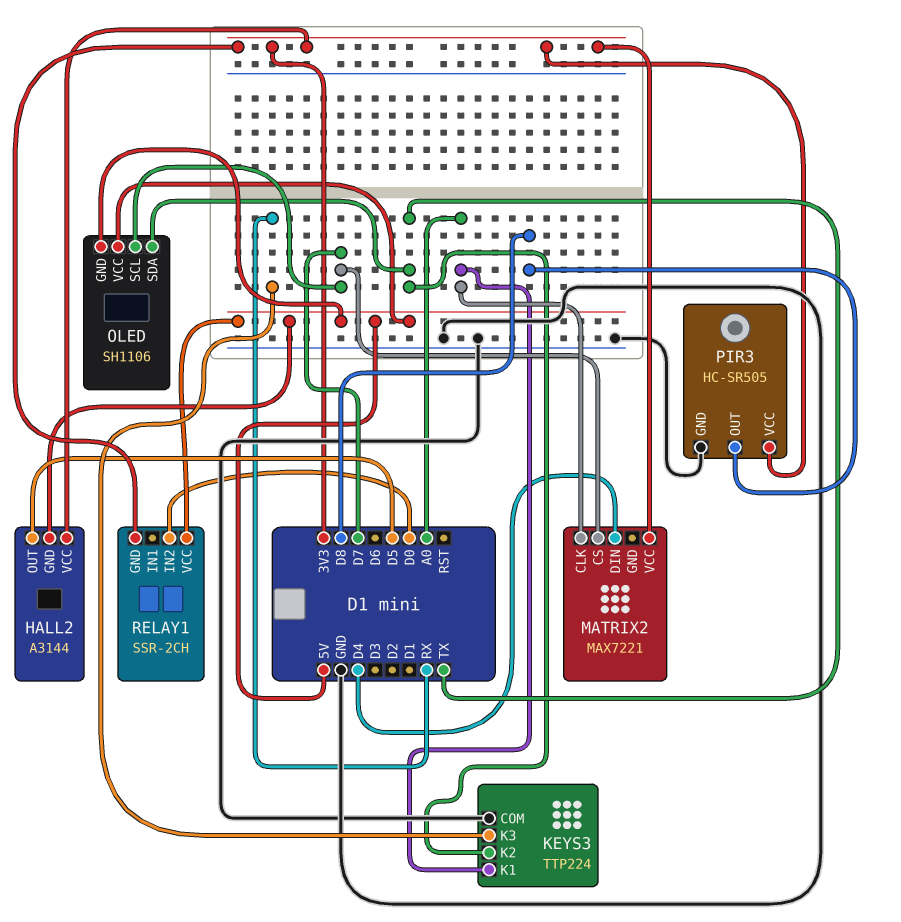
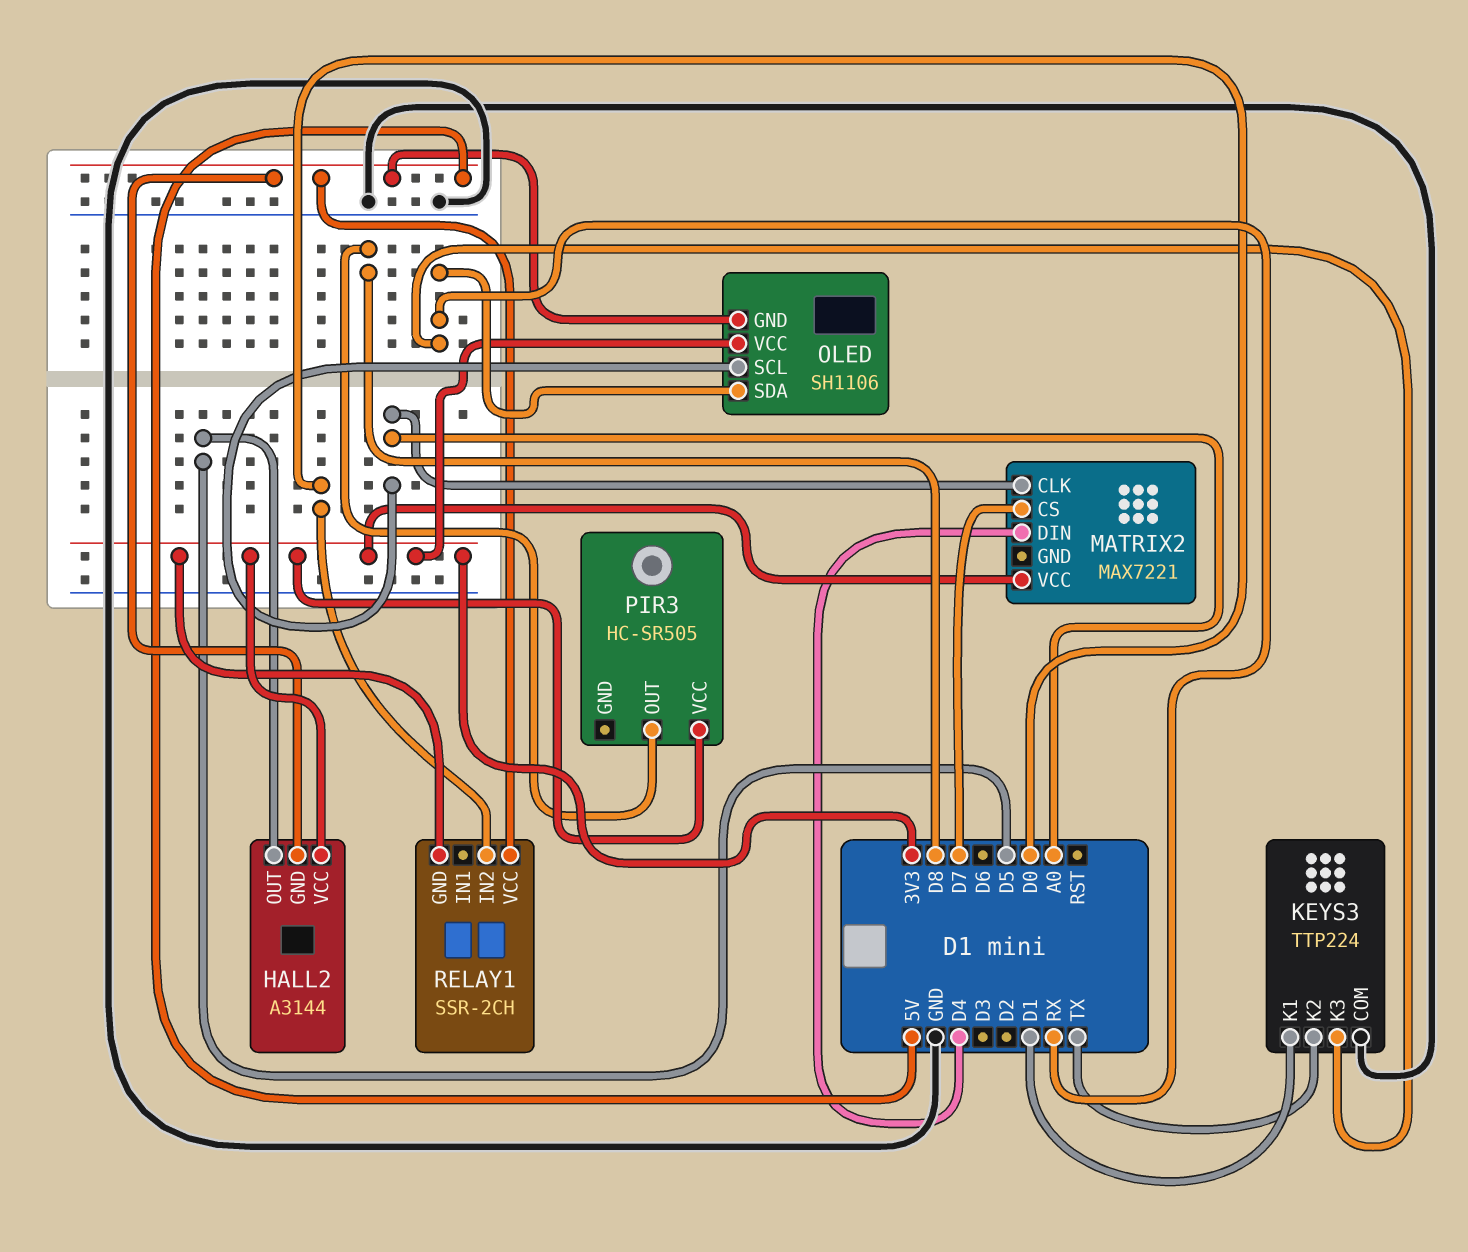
KEYS3 pin K1: A0 -> D1
OLED pin SCL: D7 -> A0
OLED pin SDA: TX -> RX
OLED pin VCC: 5V -> 3V3
PIR3 pin GND: GND -> none

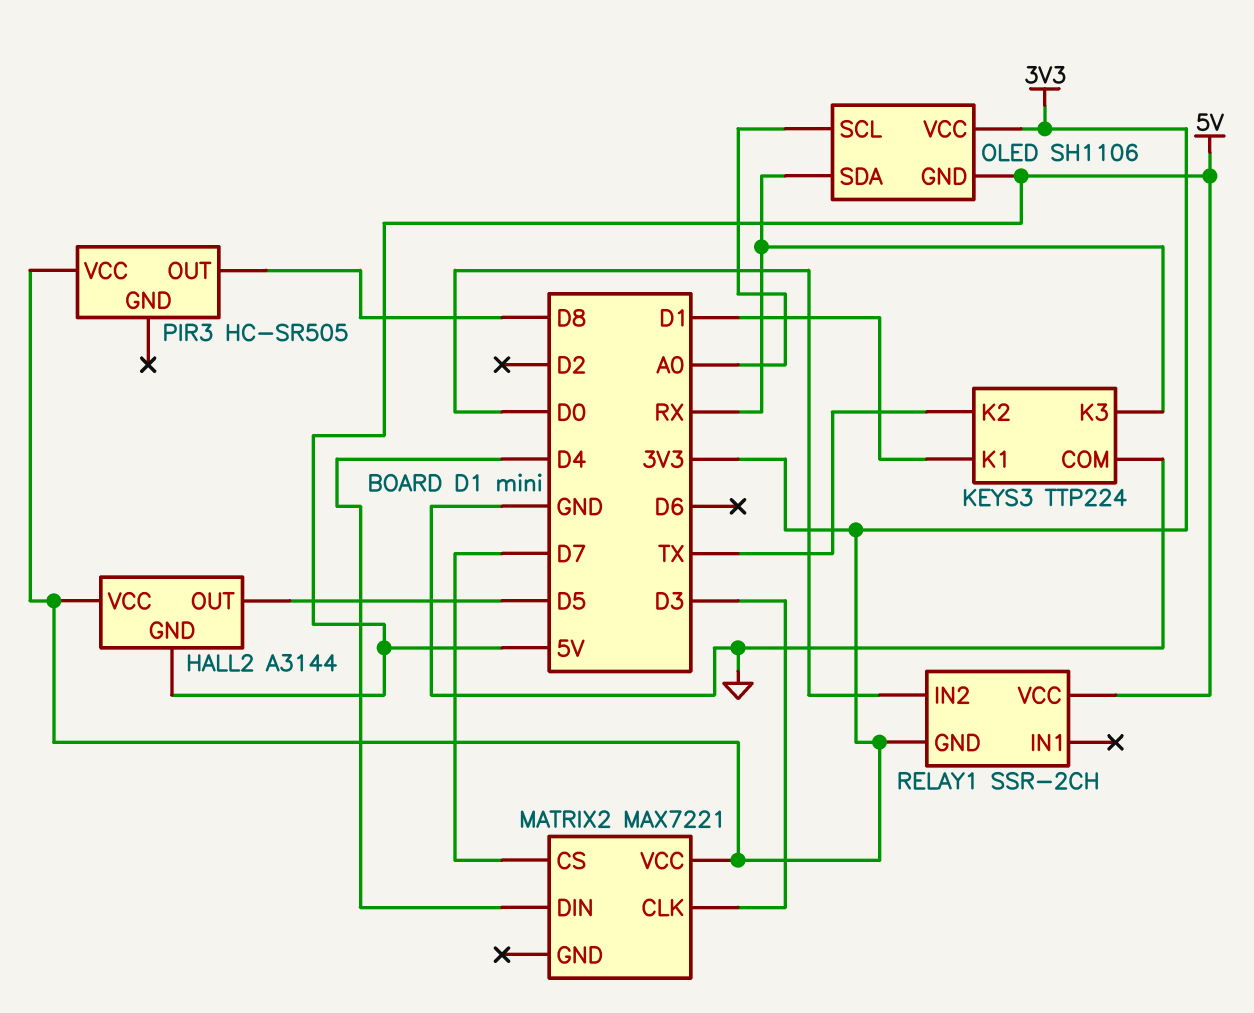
MATRIX2 pin CLK: A0 -> D3

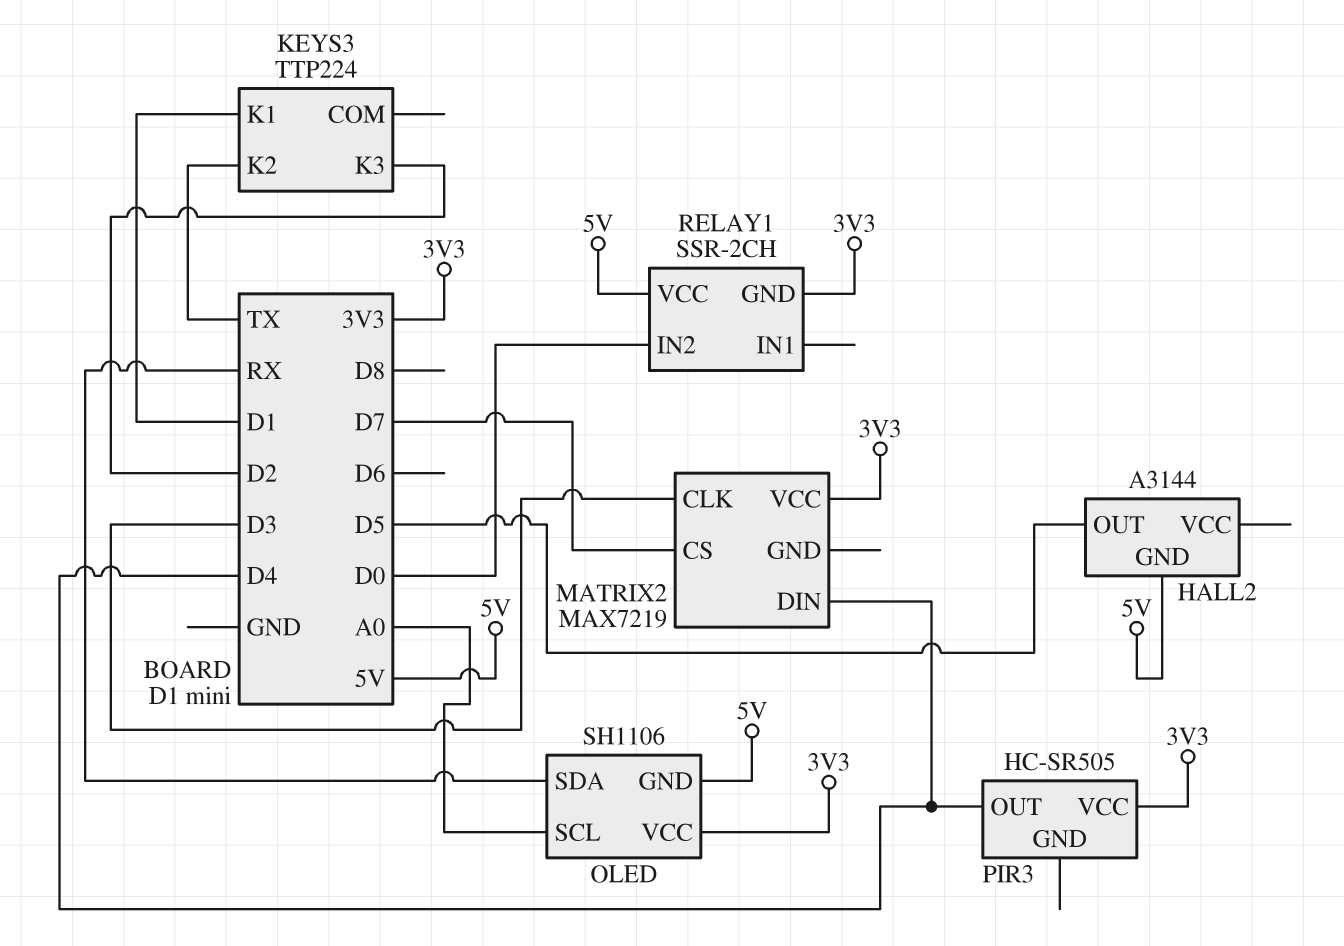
HALL2 pin VCC: 3V3 -> none
KEYS3 pin COM: GND -> none
KEYS3 pin K3: RX -> D2
MATRIX2: MAX7221 -> MAX7219
PIR3 pin OUT: D8 -> D4

